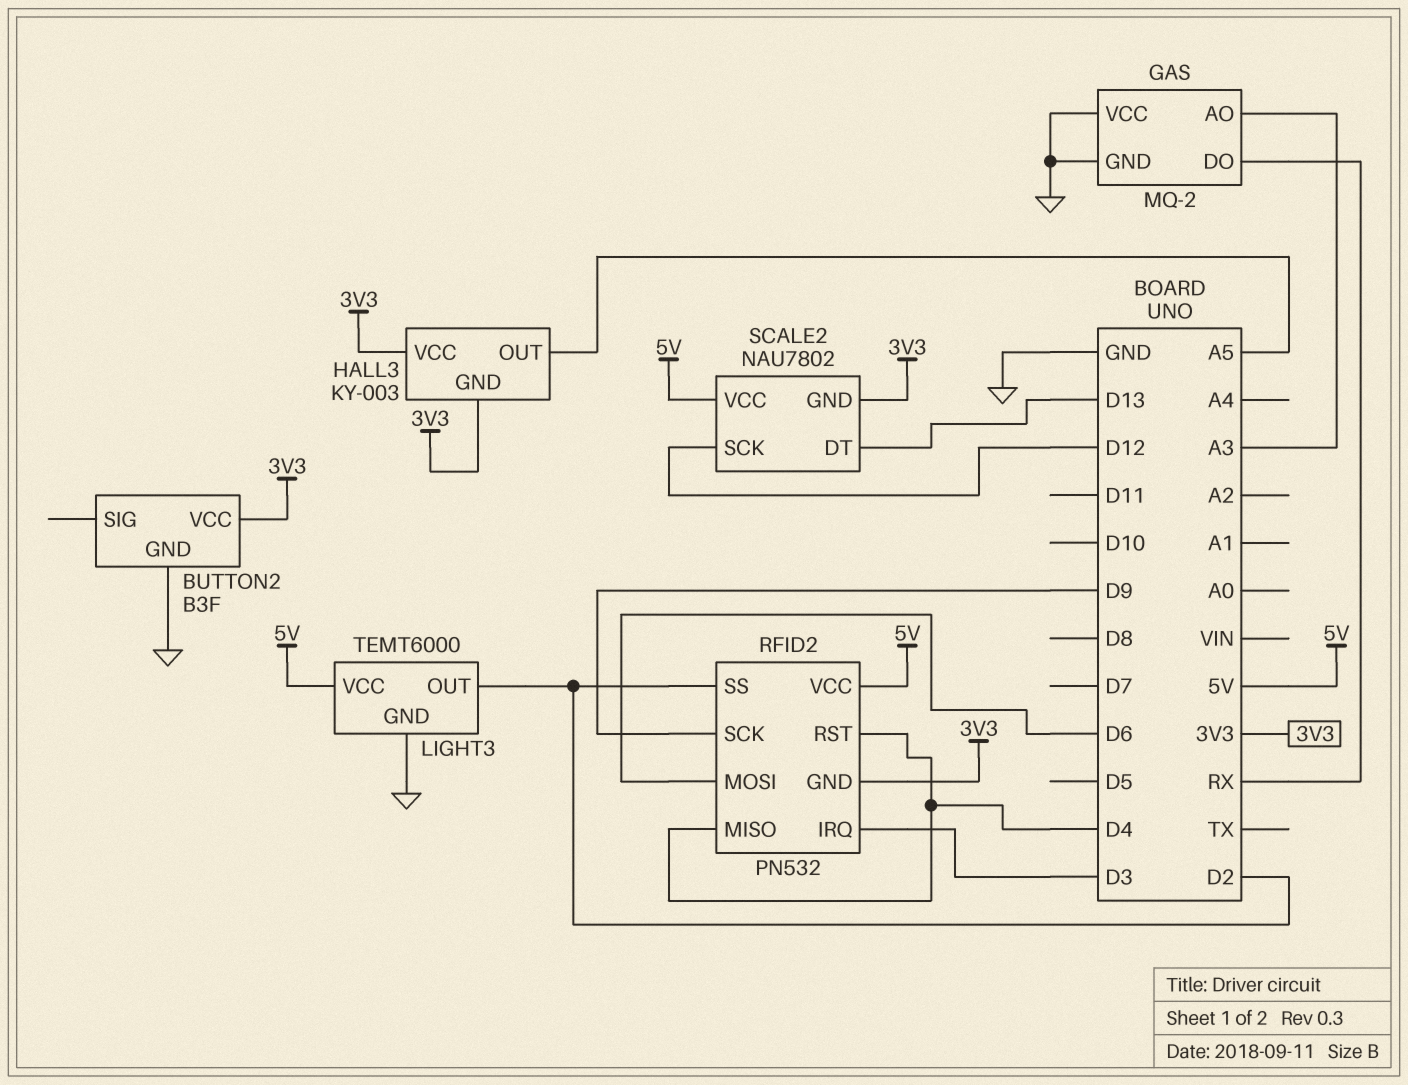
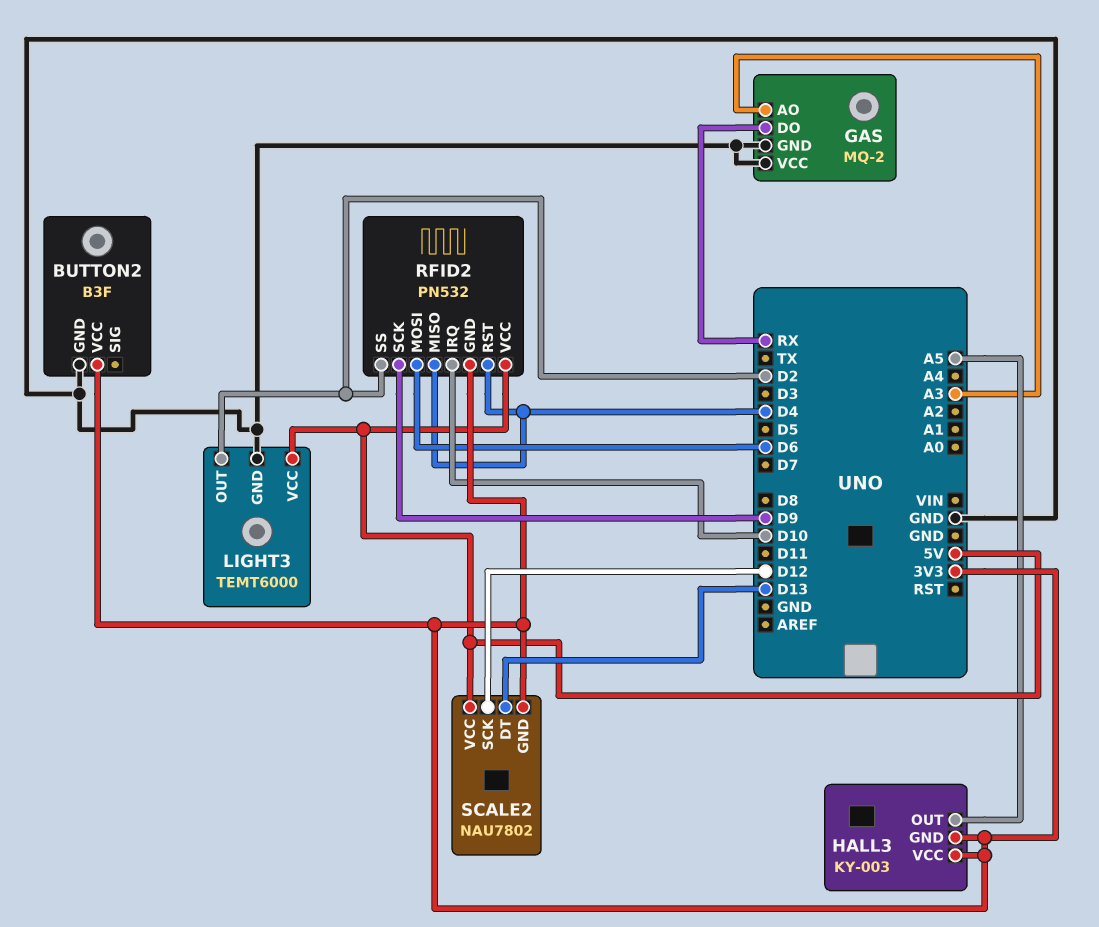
RFID2 pin IRQ: D3 -> D10

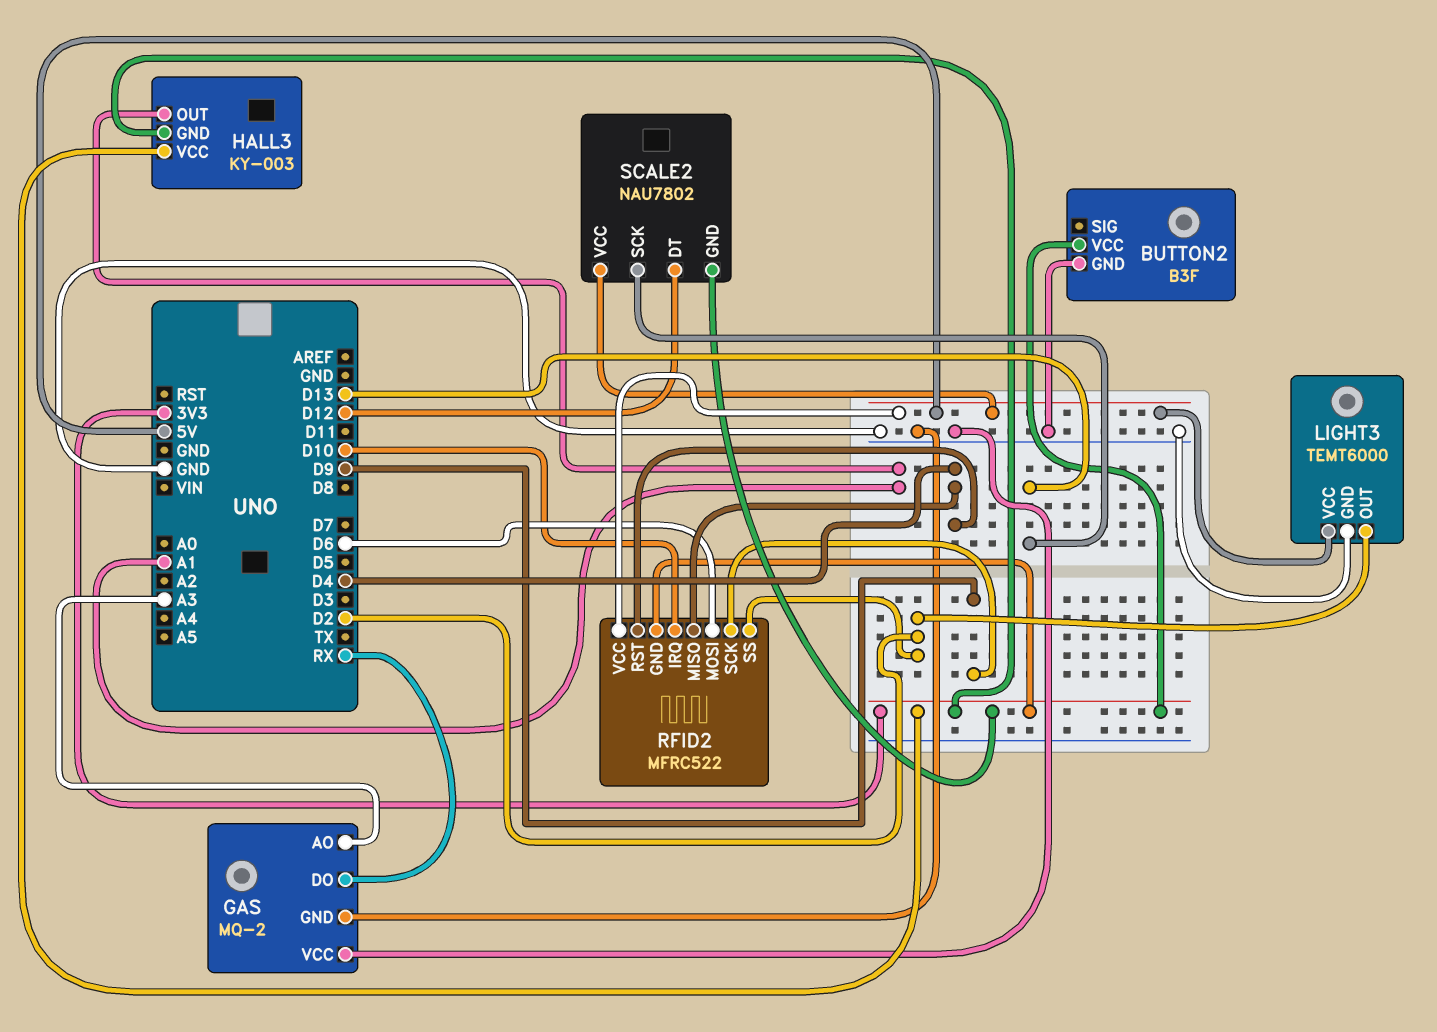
HALL3 pin OUT: A5 -> A1
RFID2: PN532 -> MFRC522
SCALE2 pin DT: D13 -> D12
SCALE2 pin SCK: D12 -> D13

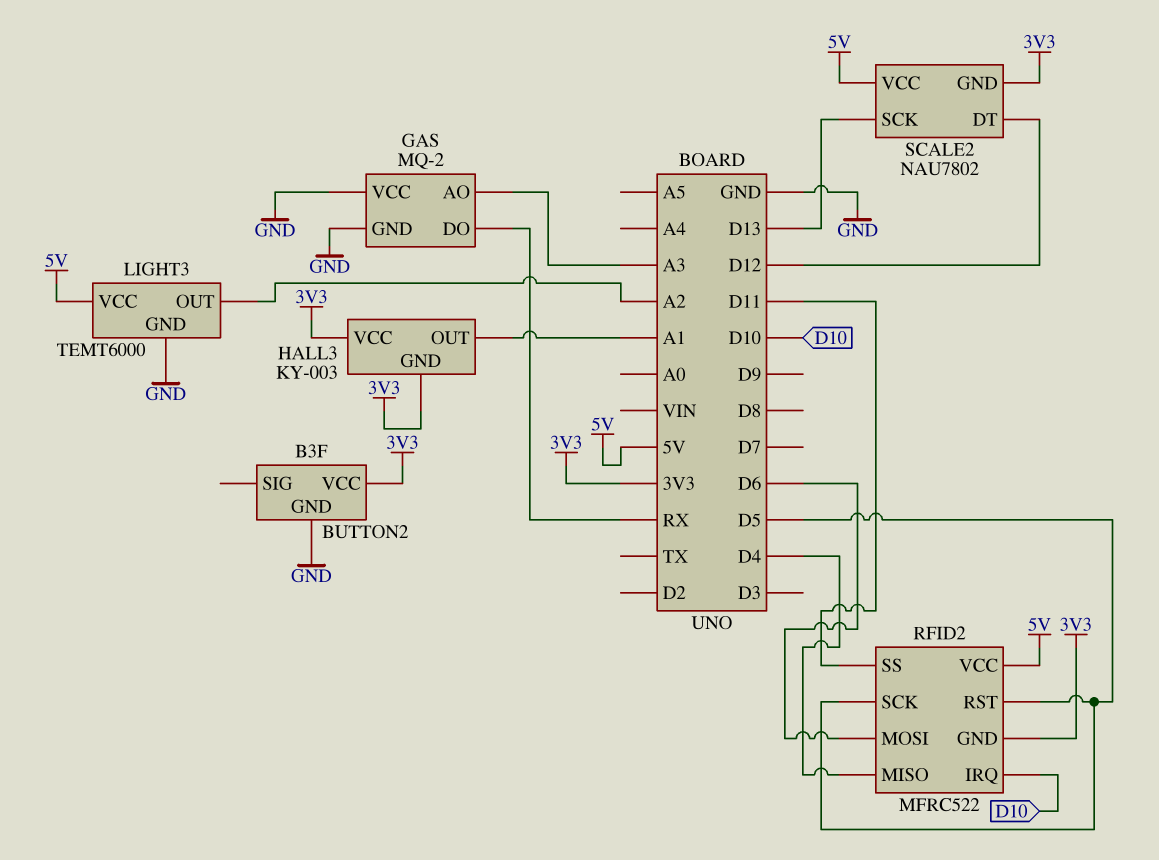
LIGHT3 pin OUT: D2 -> A2
RFID2 pin RST: D4 -> D5
RFID2 pin SCK: D9 -> D5
RFID2 pin SS: D2 -> D11

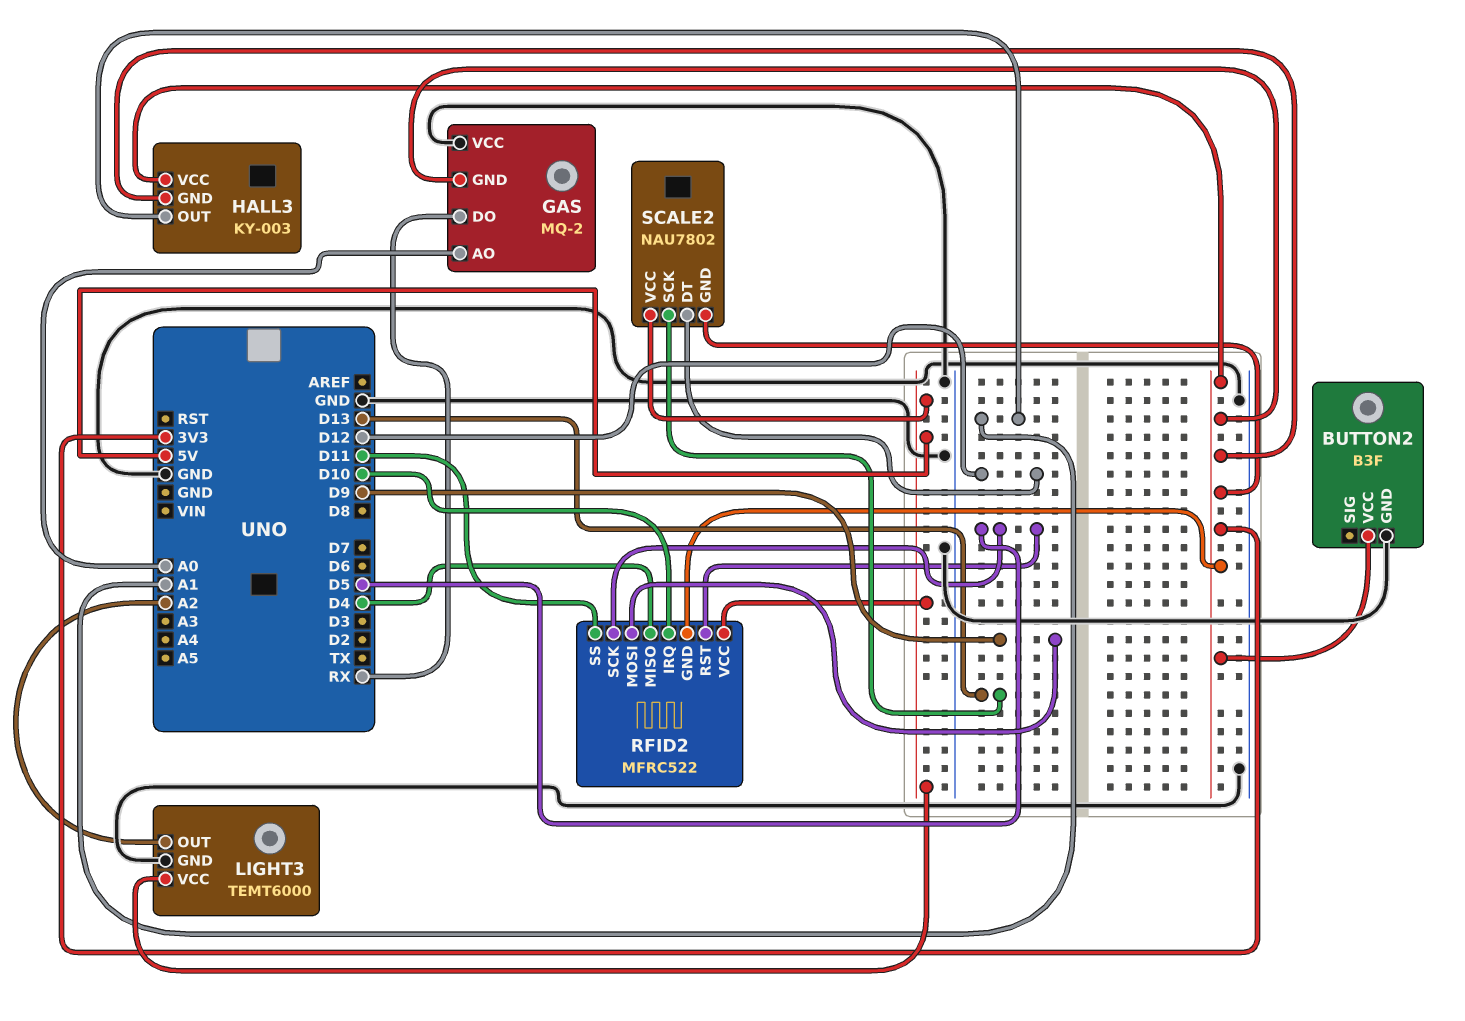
GAS pin AO: A3 -> A0
GAS pin GND: GND -> 3V3
RFID2 pin MOSI: D6 -> D9

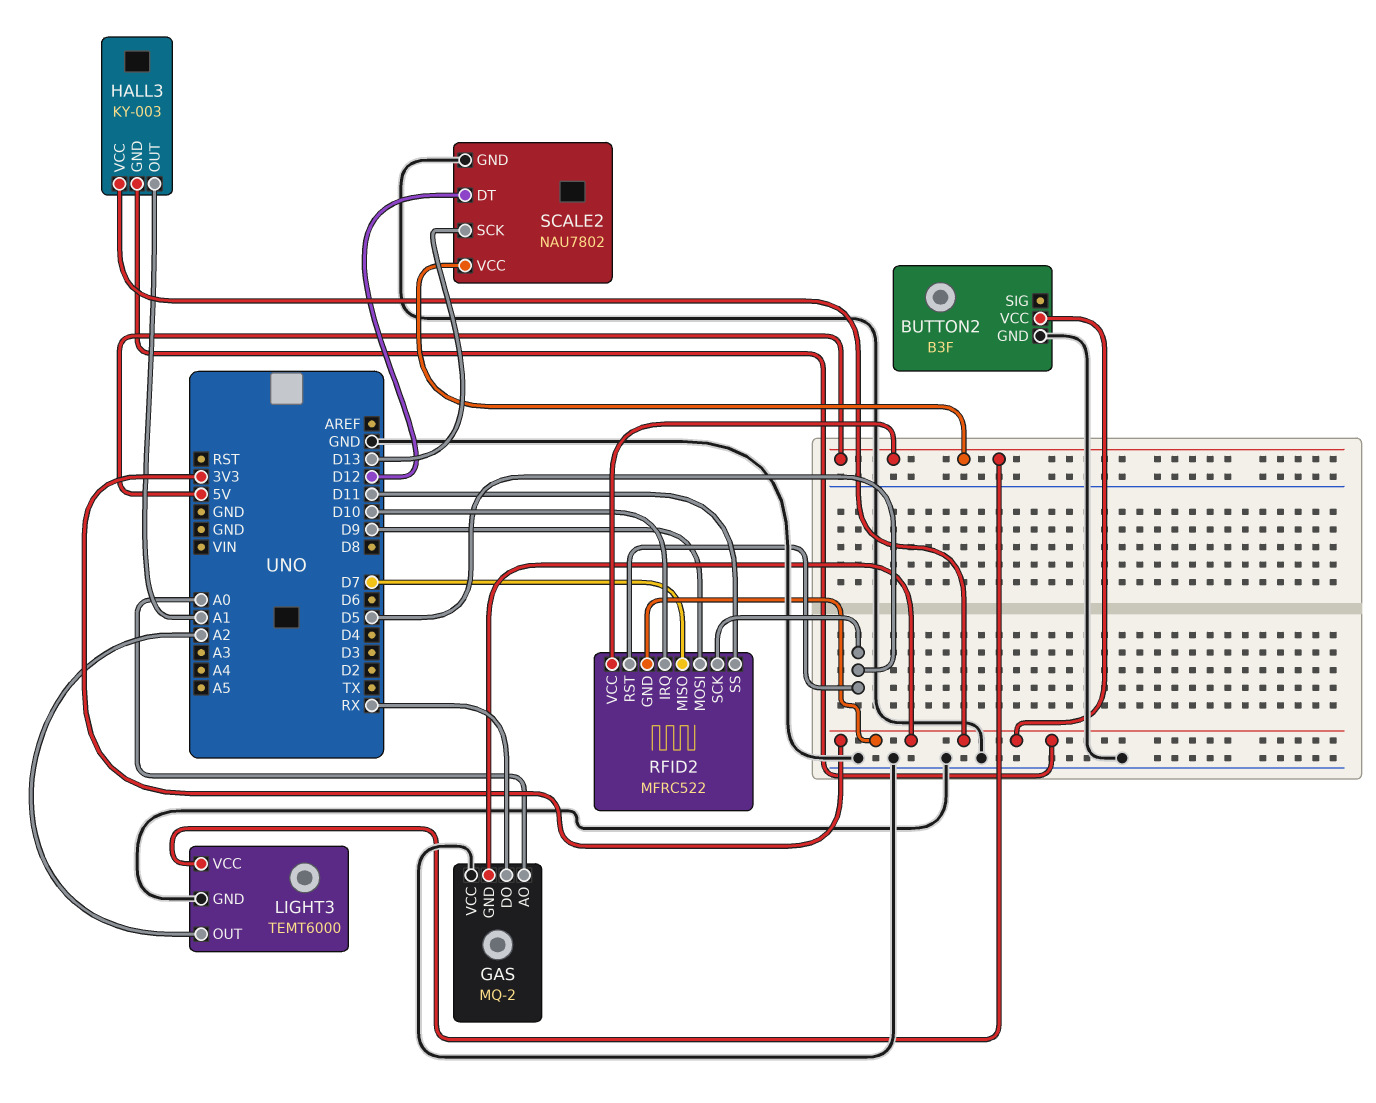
RFID2 pin MISO: D4 -> D7
SCALE2 pin GND: 3V3 -> GND

